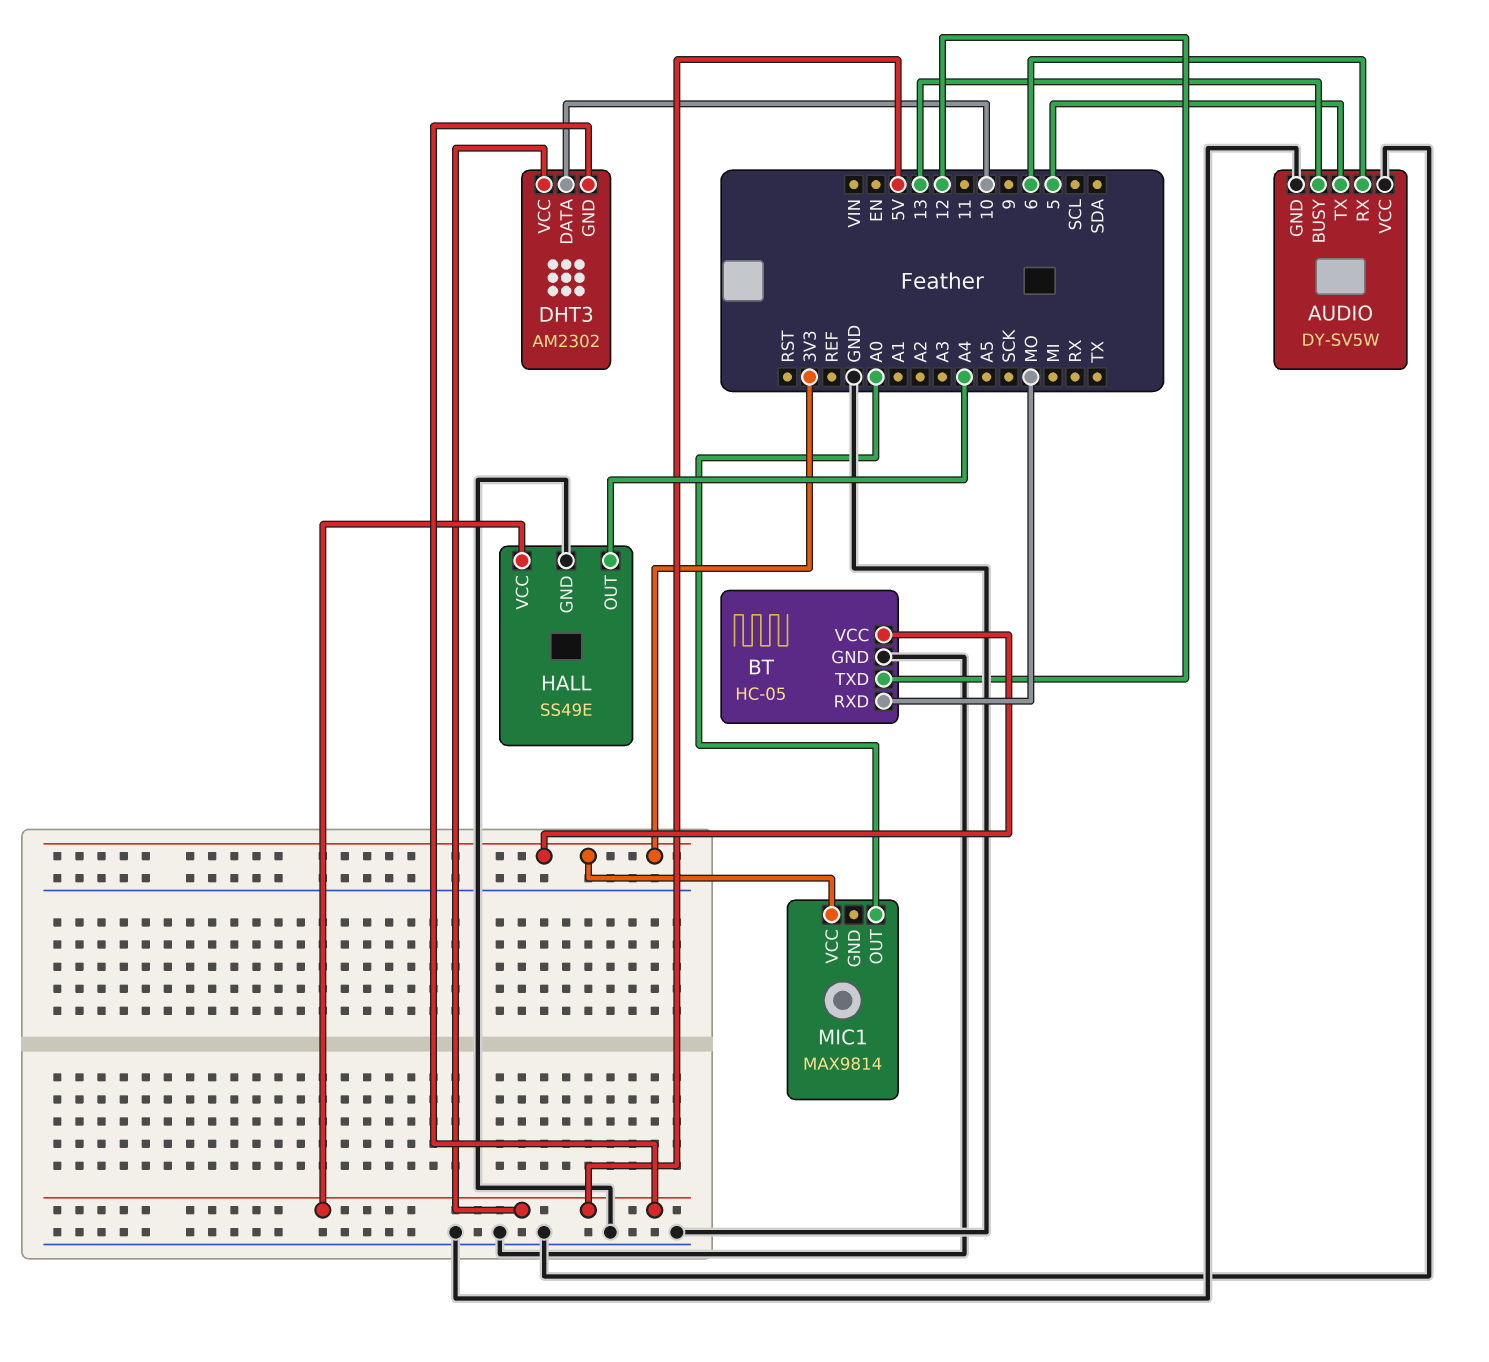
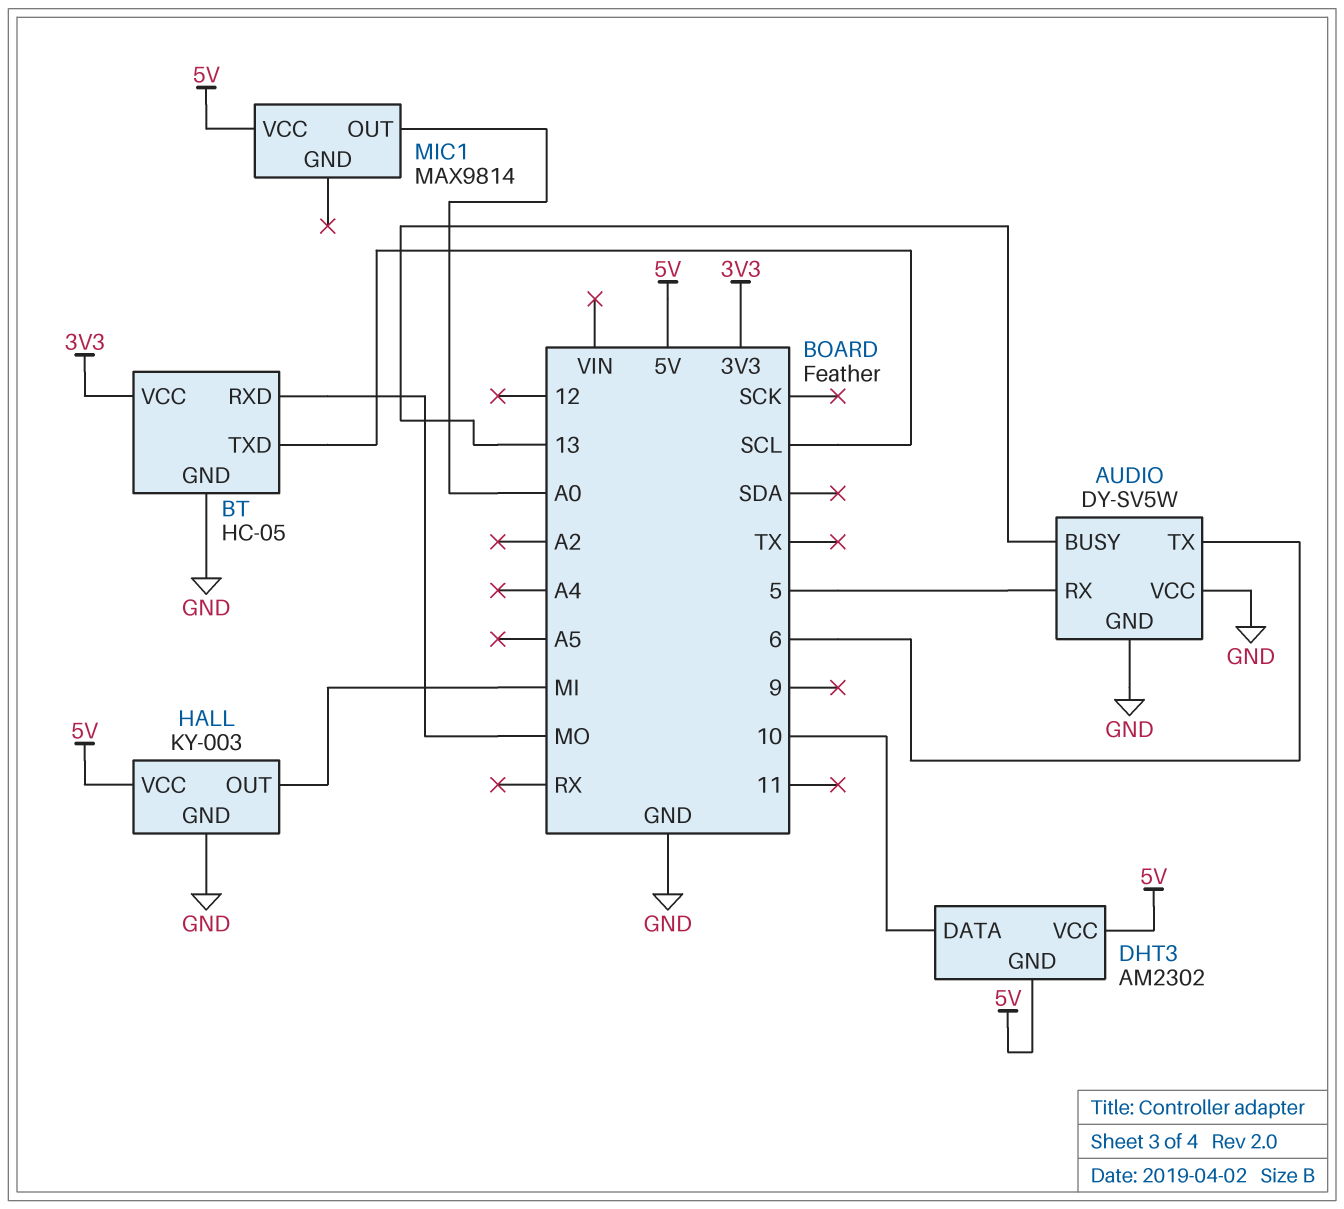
AUDIO pin RX: 6 -> 5
AUDIO pin TX: 5 -> 6
BT pin TXD: 12 -> SCL
HALL: SS49E -> KY-003
HALL pin OUT: A4 -> MI
MIC1 pin VCC: 3V3 -> 5V

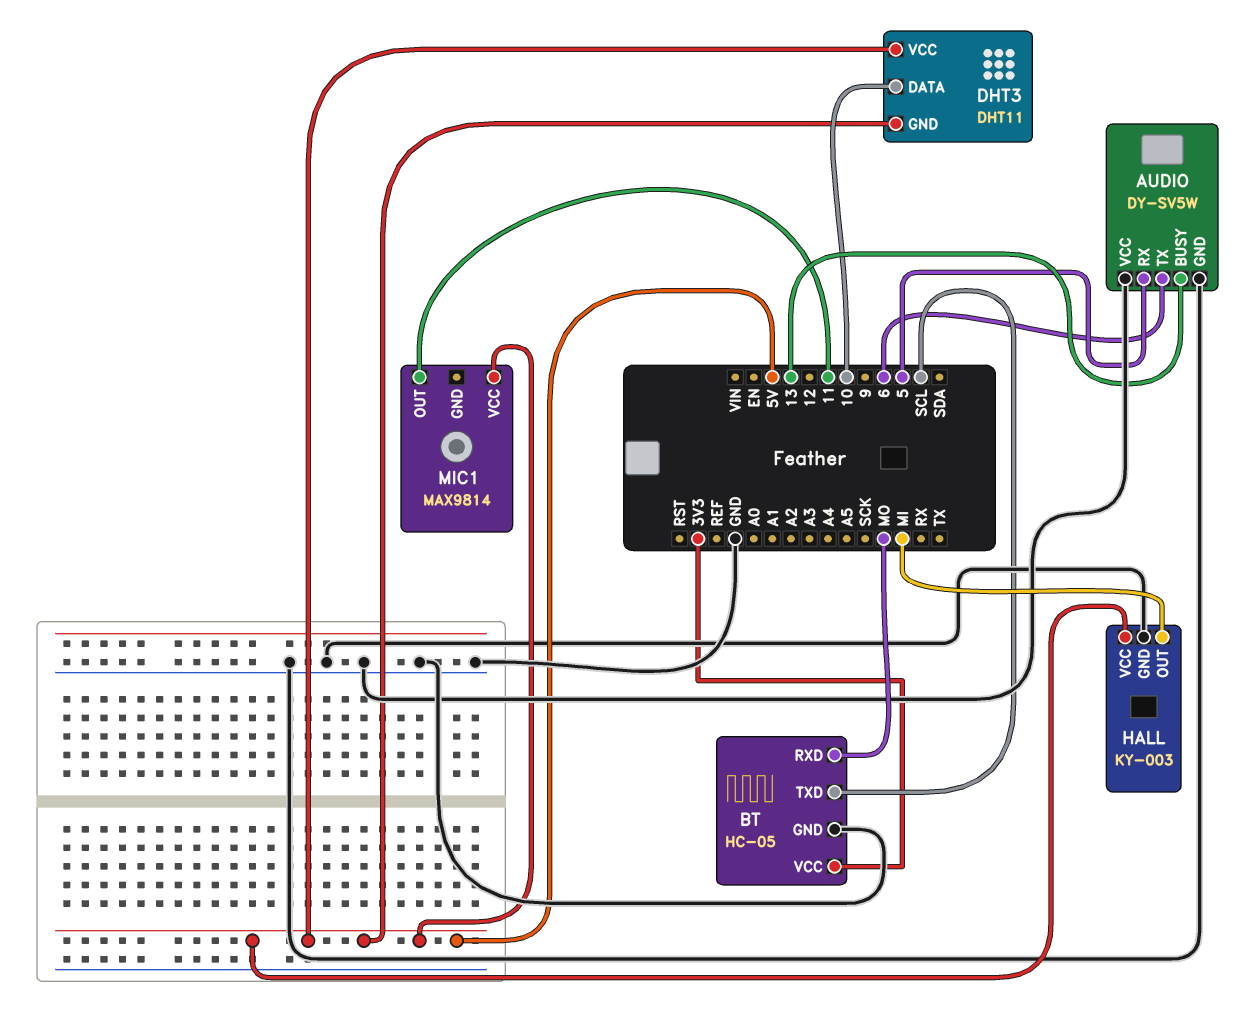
DHT3: AM2302 -> DHT11
MIC1 pin OUT: A0 -> 11

